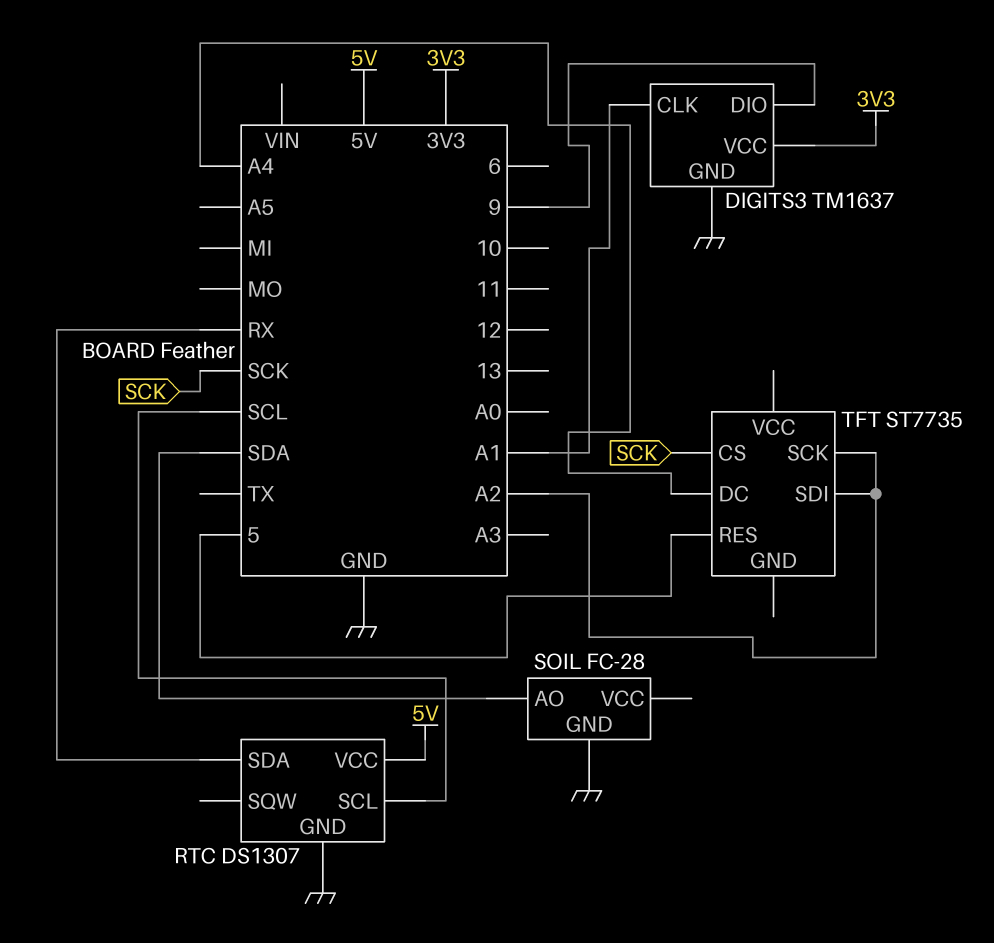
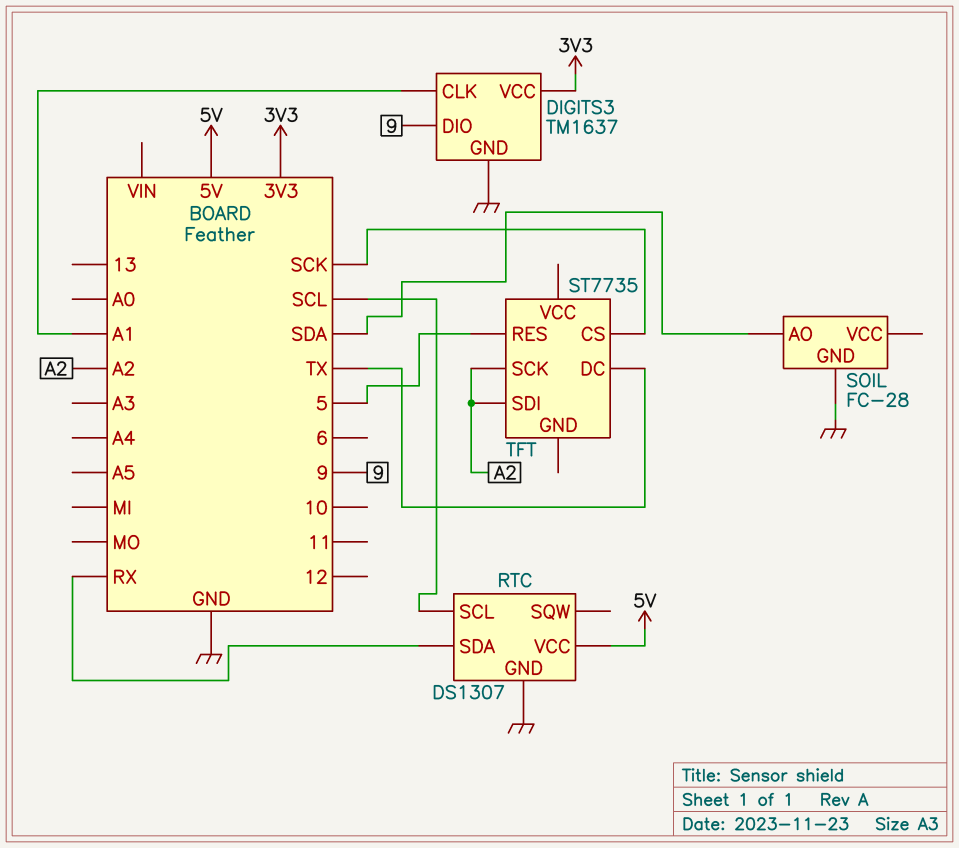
TFT pin DC: A4 -> TX

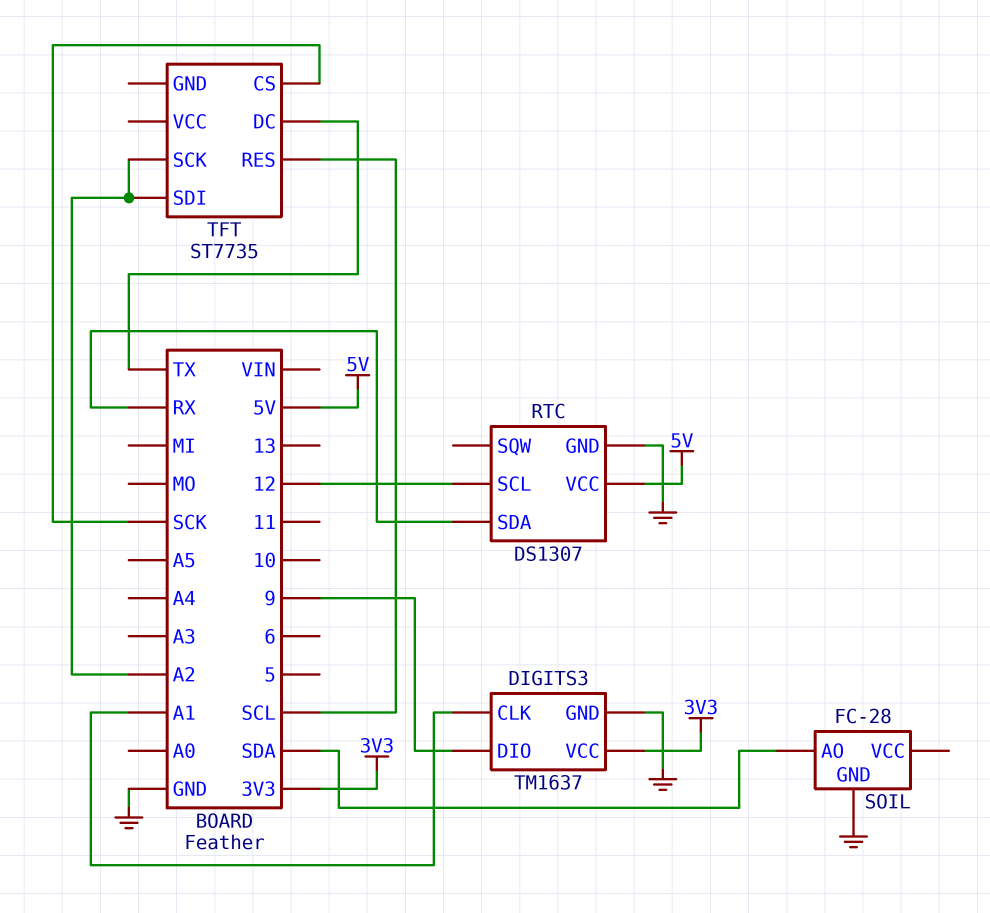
RTC pin SCL: SCL -> 12
TFT pin RES: 5 -> SCL

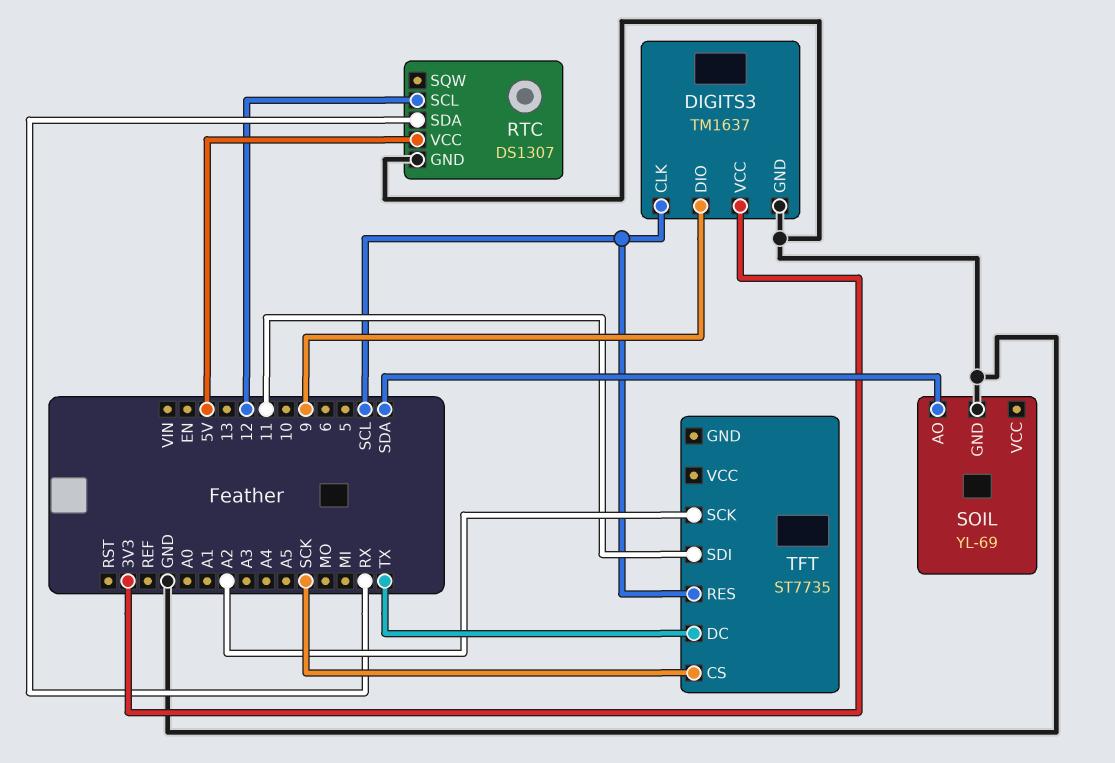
DIGITS3 pin CLK: A1 -> SCL
SOIL: FC-28 -> YL-69
TFT pin SDI: A2 -> 11

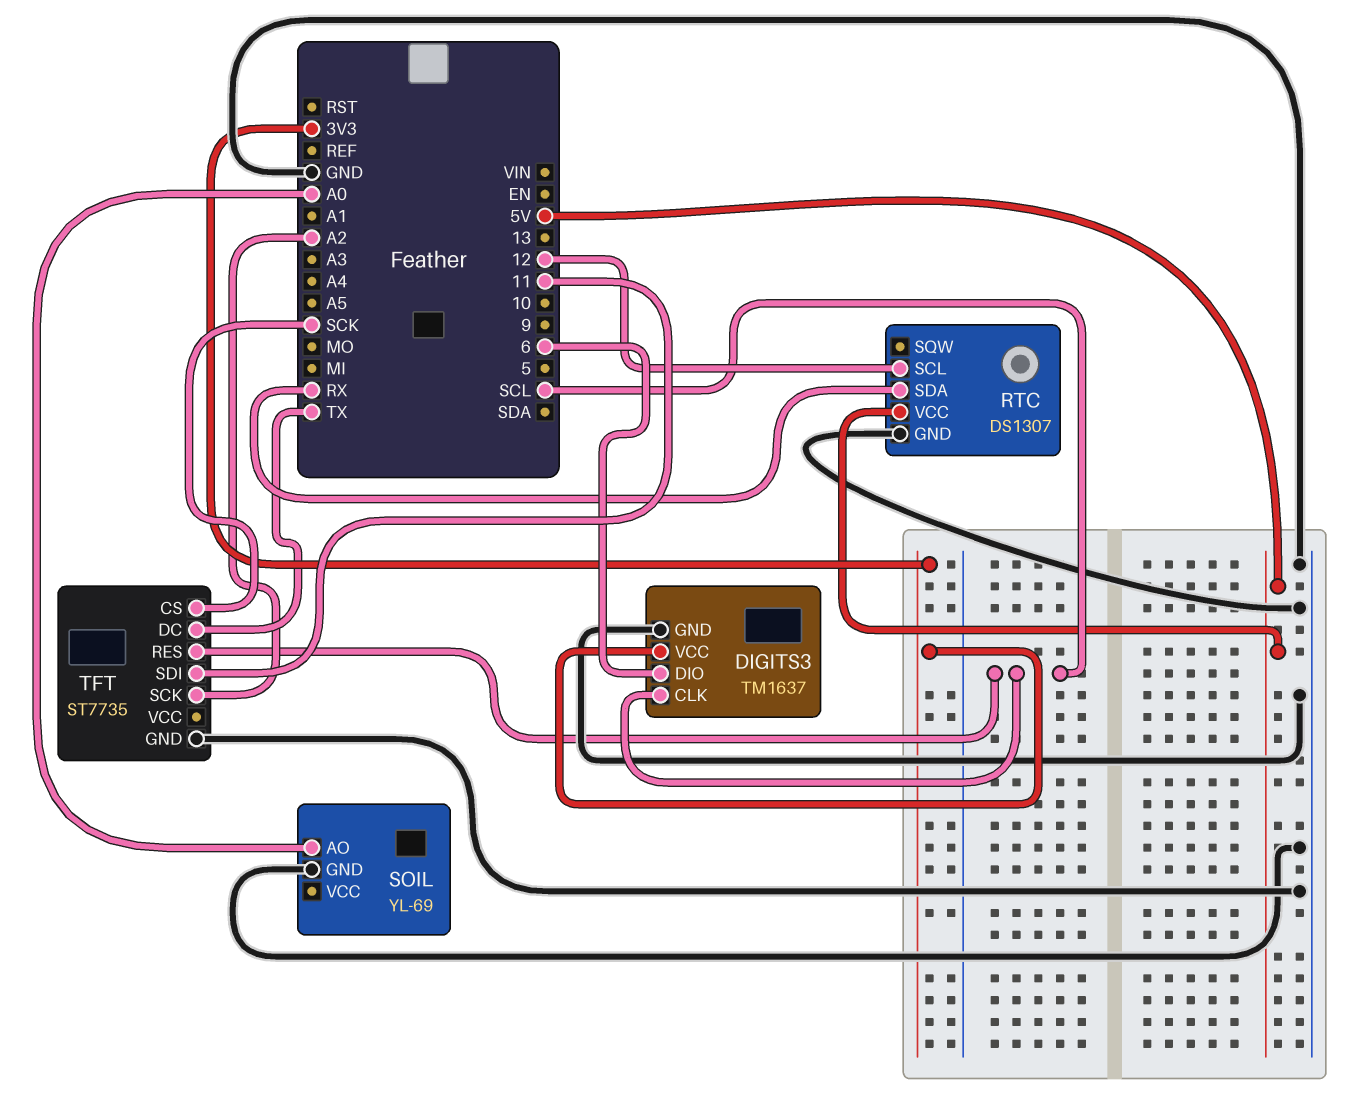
DIGITS3 pin DIO: 9 -> 6
SOIL pin AO: SDA -> A0
TFT pin GND: none -> GND

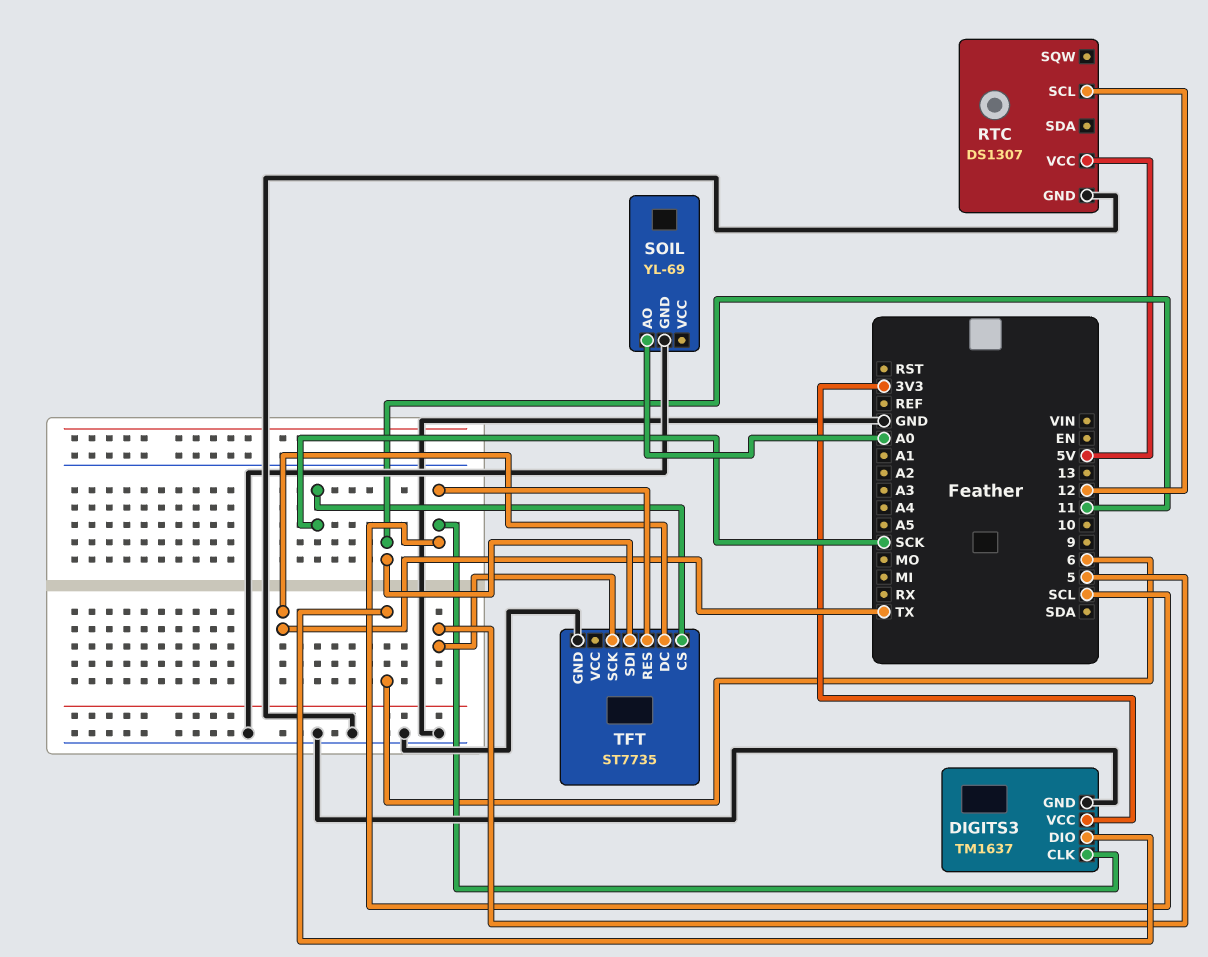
RTC pin SDA: RX -> none
TFT pin SCK: A2 -> 5

